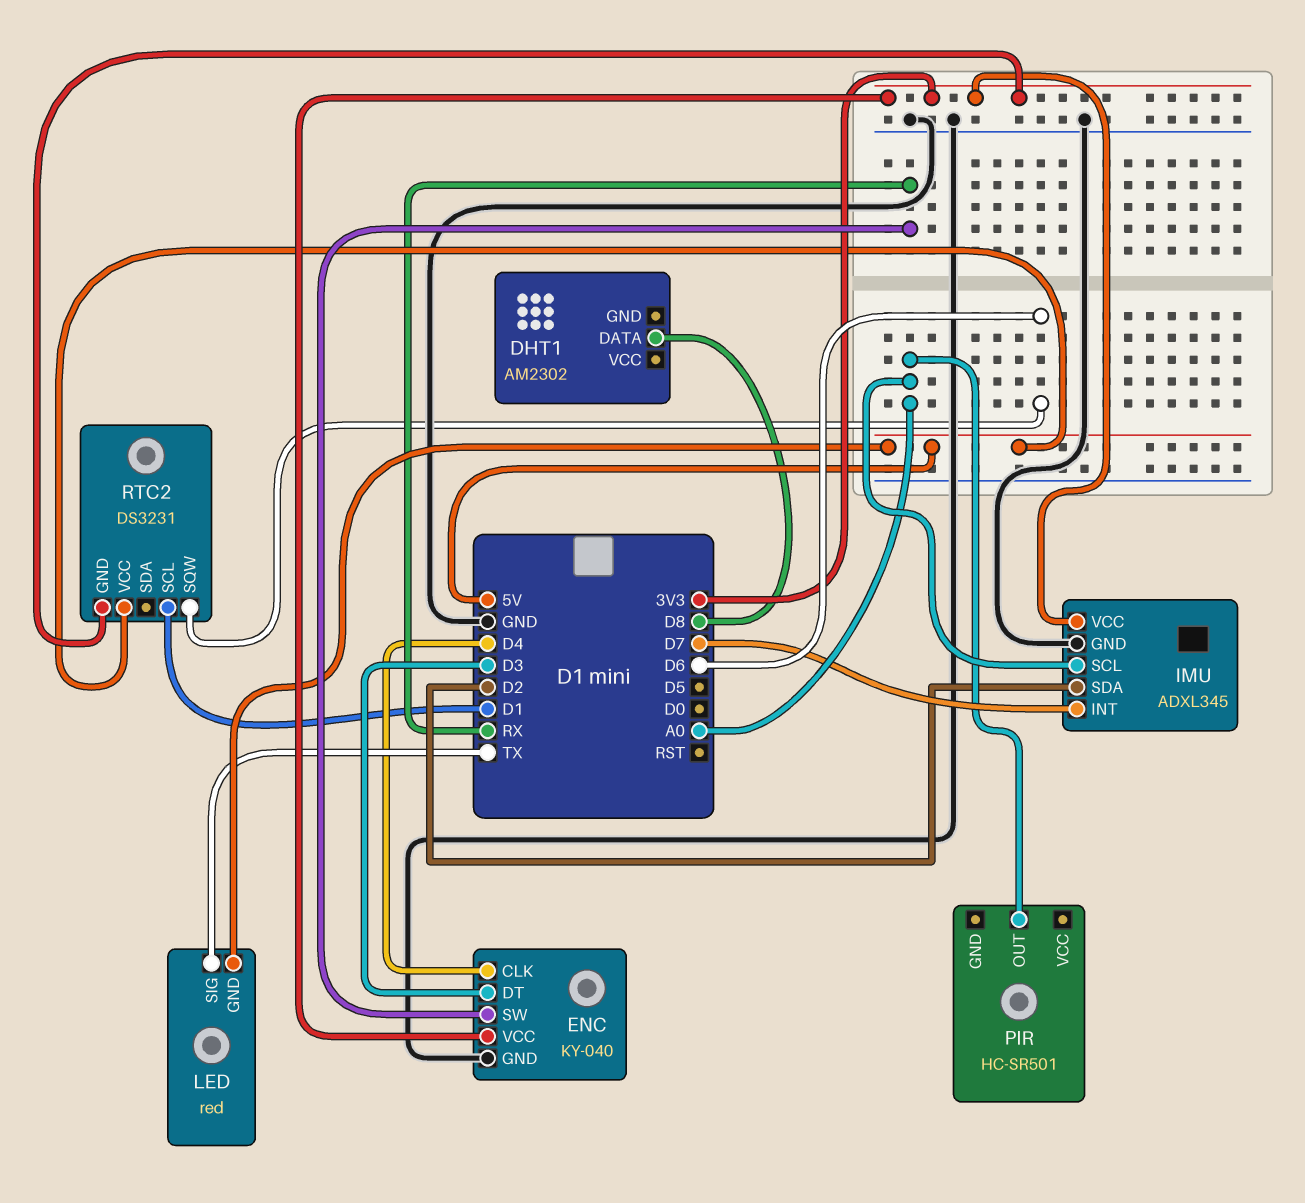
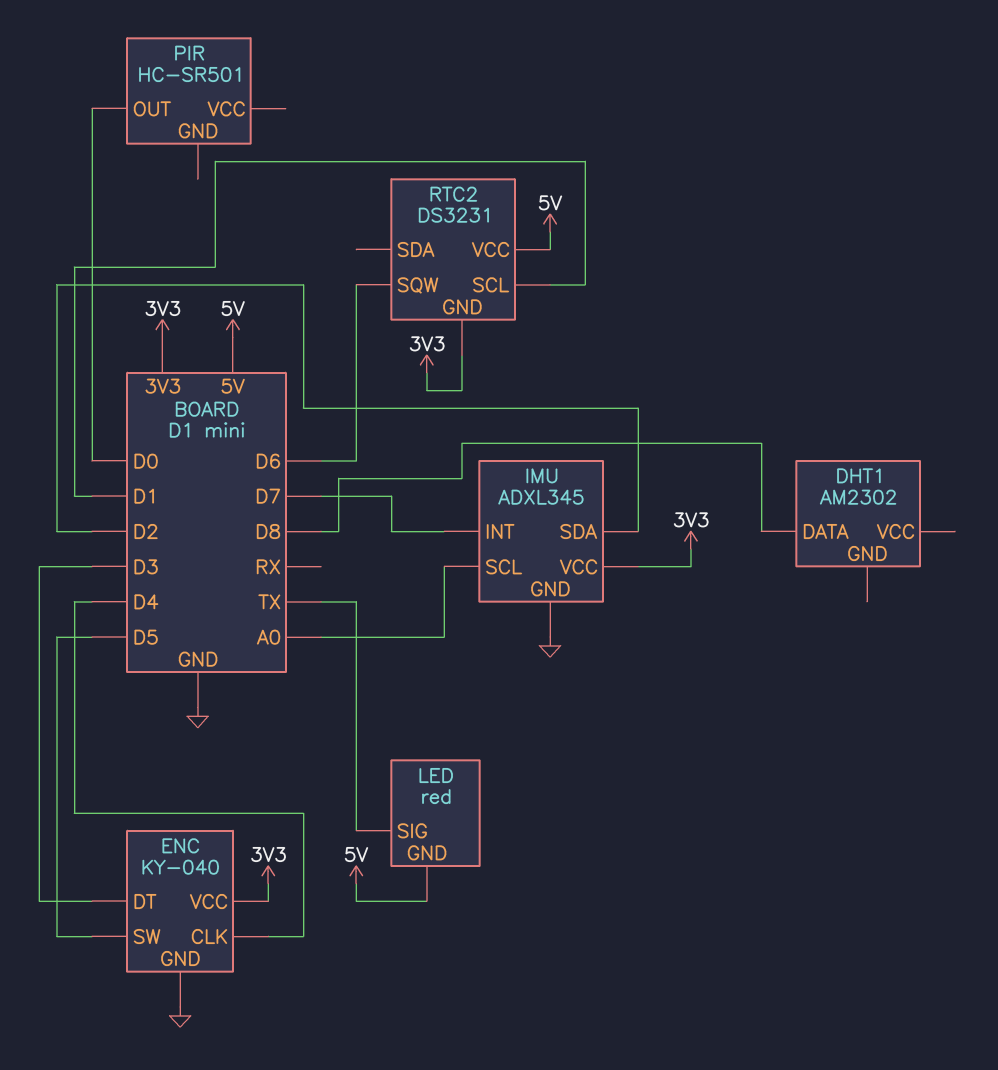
ENC pin SW: RX -> D5
PIR pin OUT: A0 -> D0

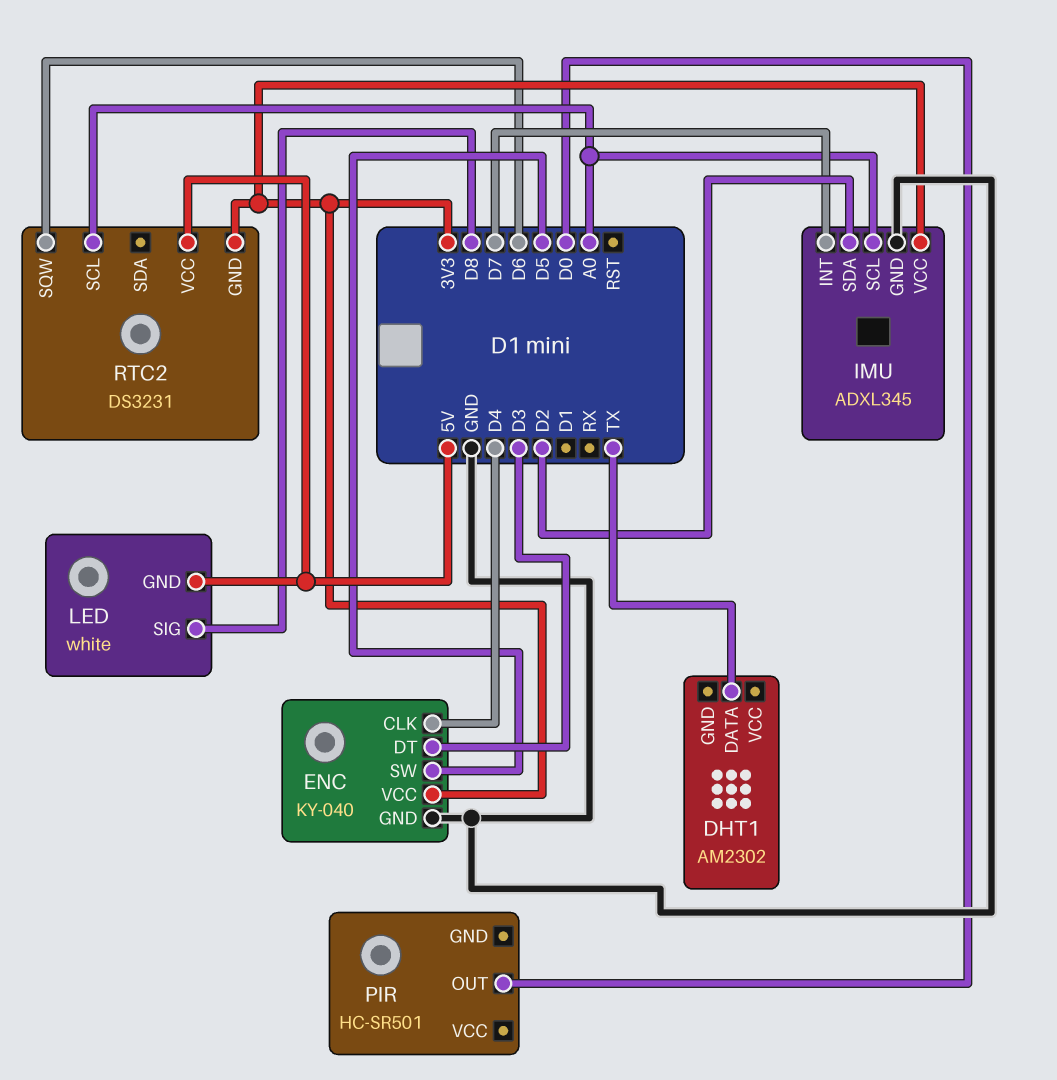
DHT1 pin DATA: D8 -> TX
LED: red -> white
LED pin SIG: TX -> D8
RTC2 pin SCL: D1 -> A0

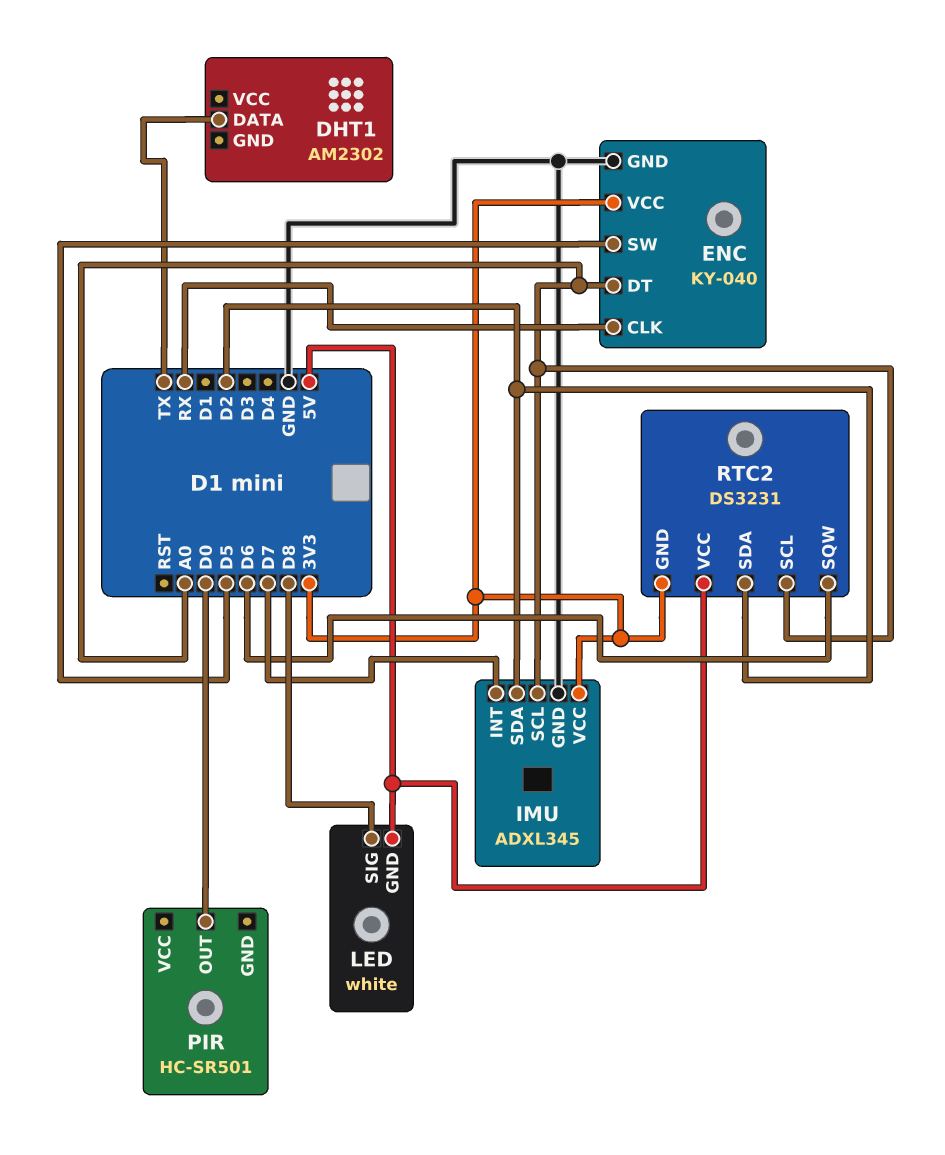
ENC pin CLK: D4 -> RX
ENC pin DT: D3 -> A0
RTC2 pin SDA: none -> D2

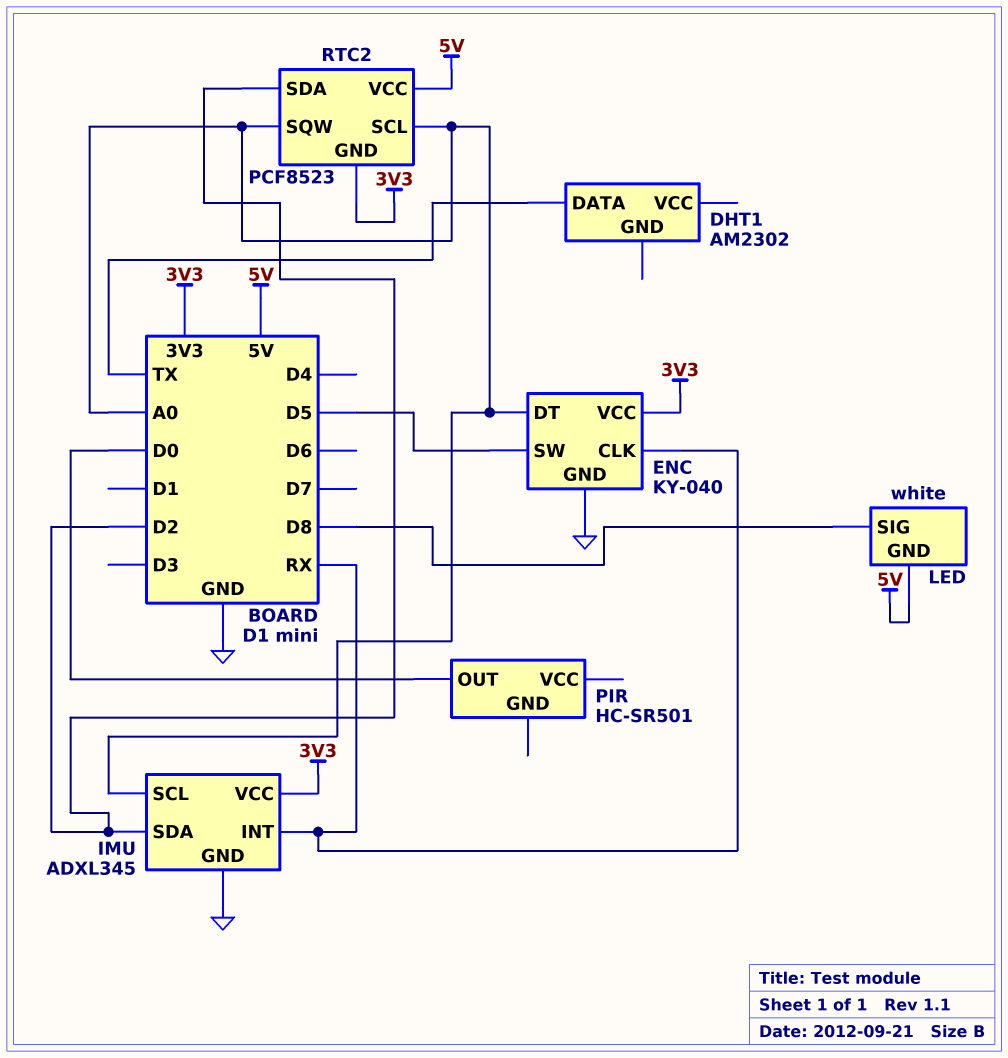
IMU pin INT: D7 -> RX
RTC2: DS3231 -> PCF8523
RTC2 pin SQW: D6 -> A0

